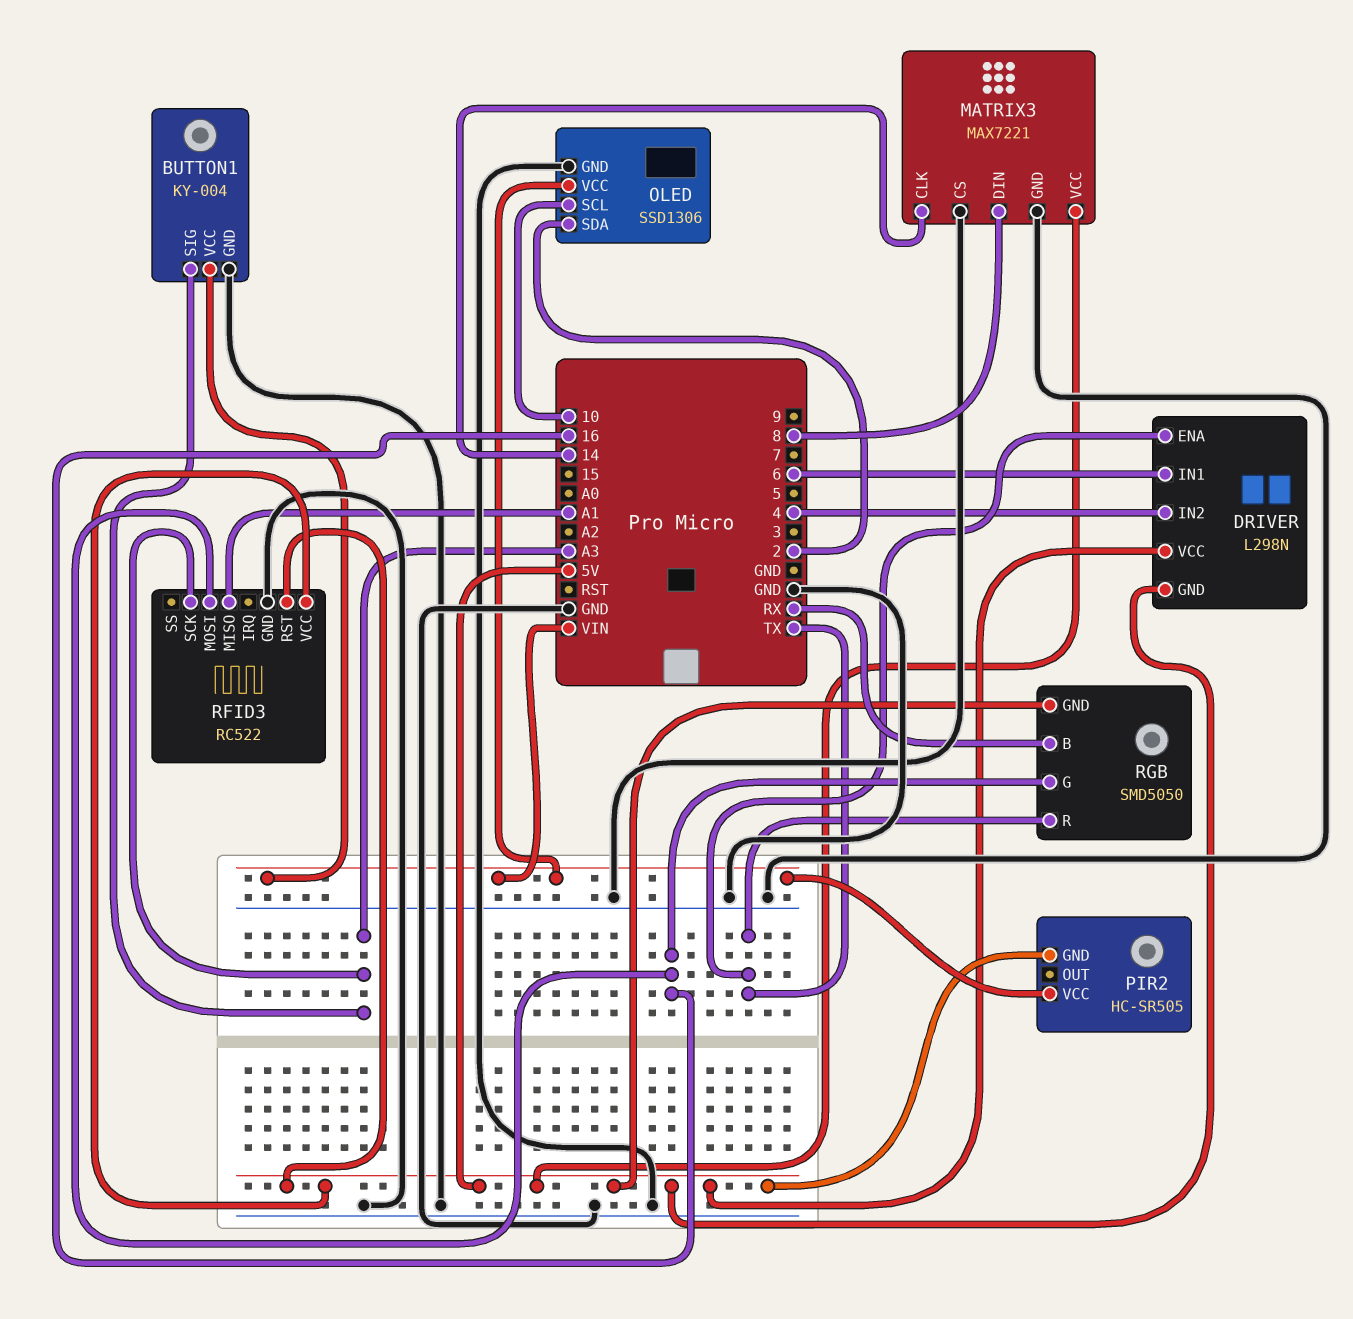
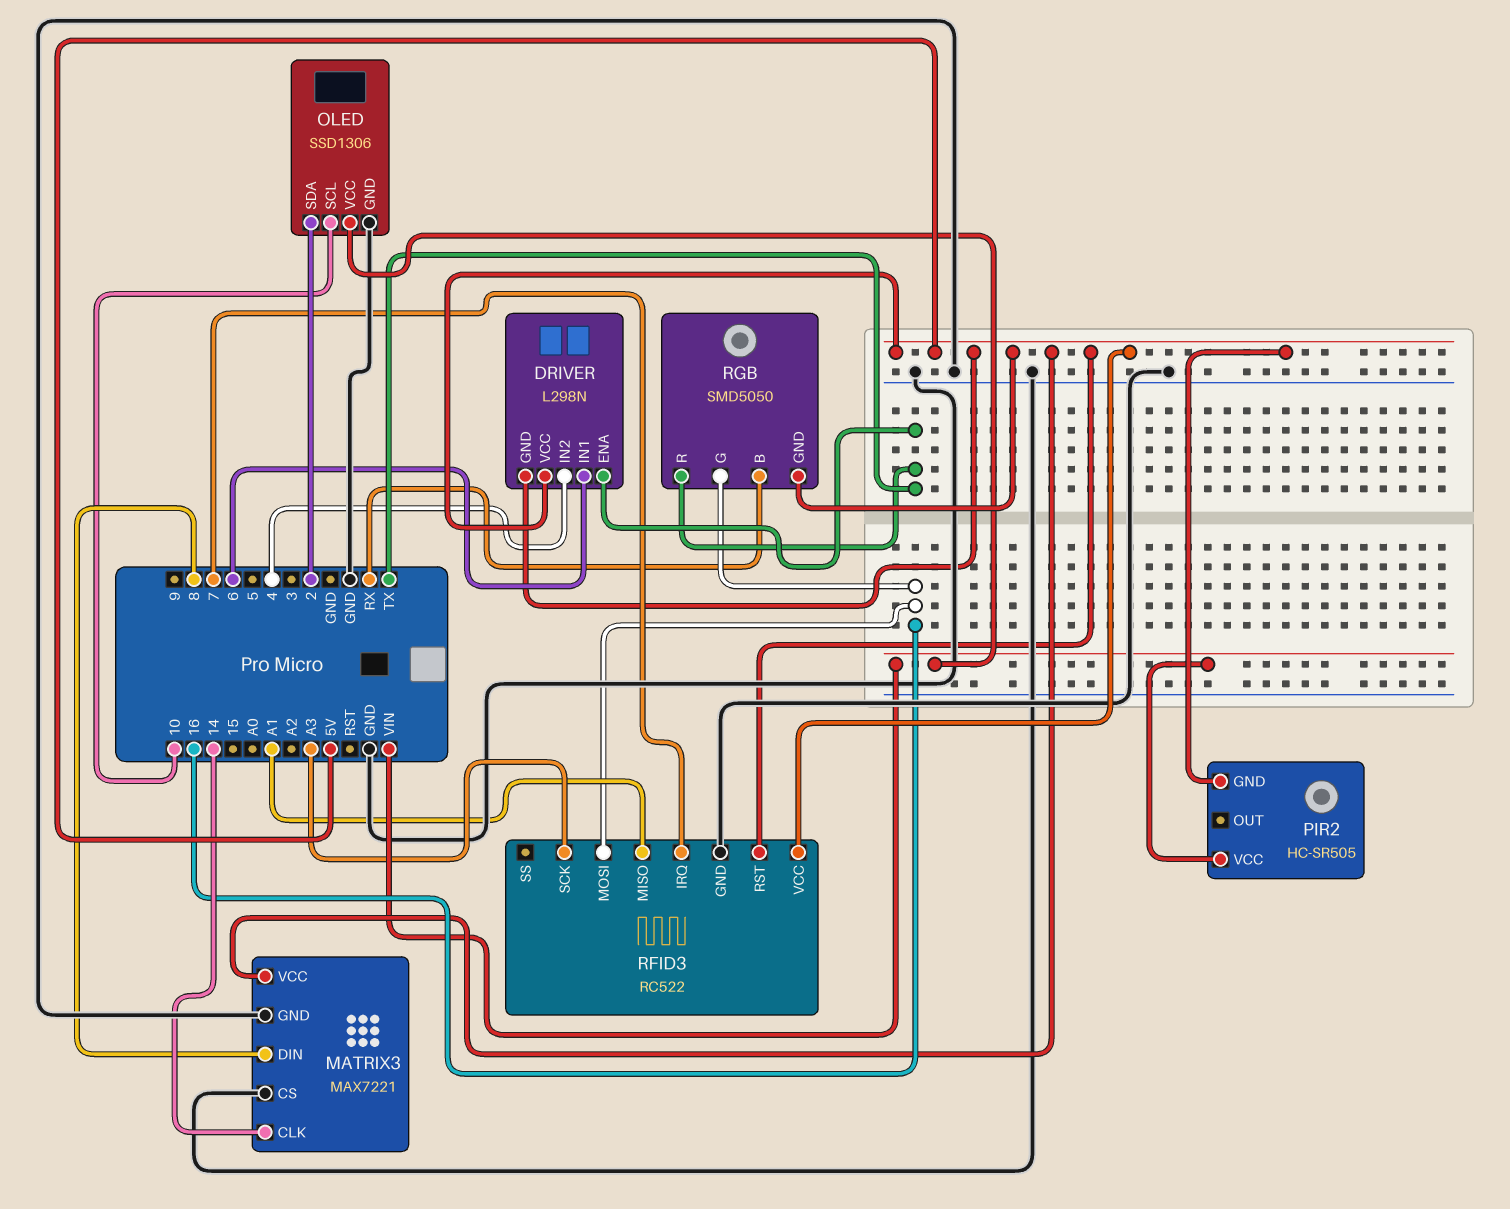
BUTTON1: KY-004 -> none
BUTTON1 pin GND: GND -> none
BUTTON1 pin SIG: A3 -> none
BUTTON1 pin VCC: VIN -> none
RFID3 pin IRQ: none -> 7

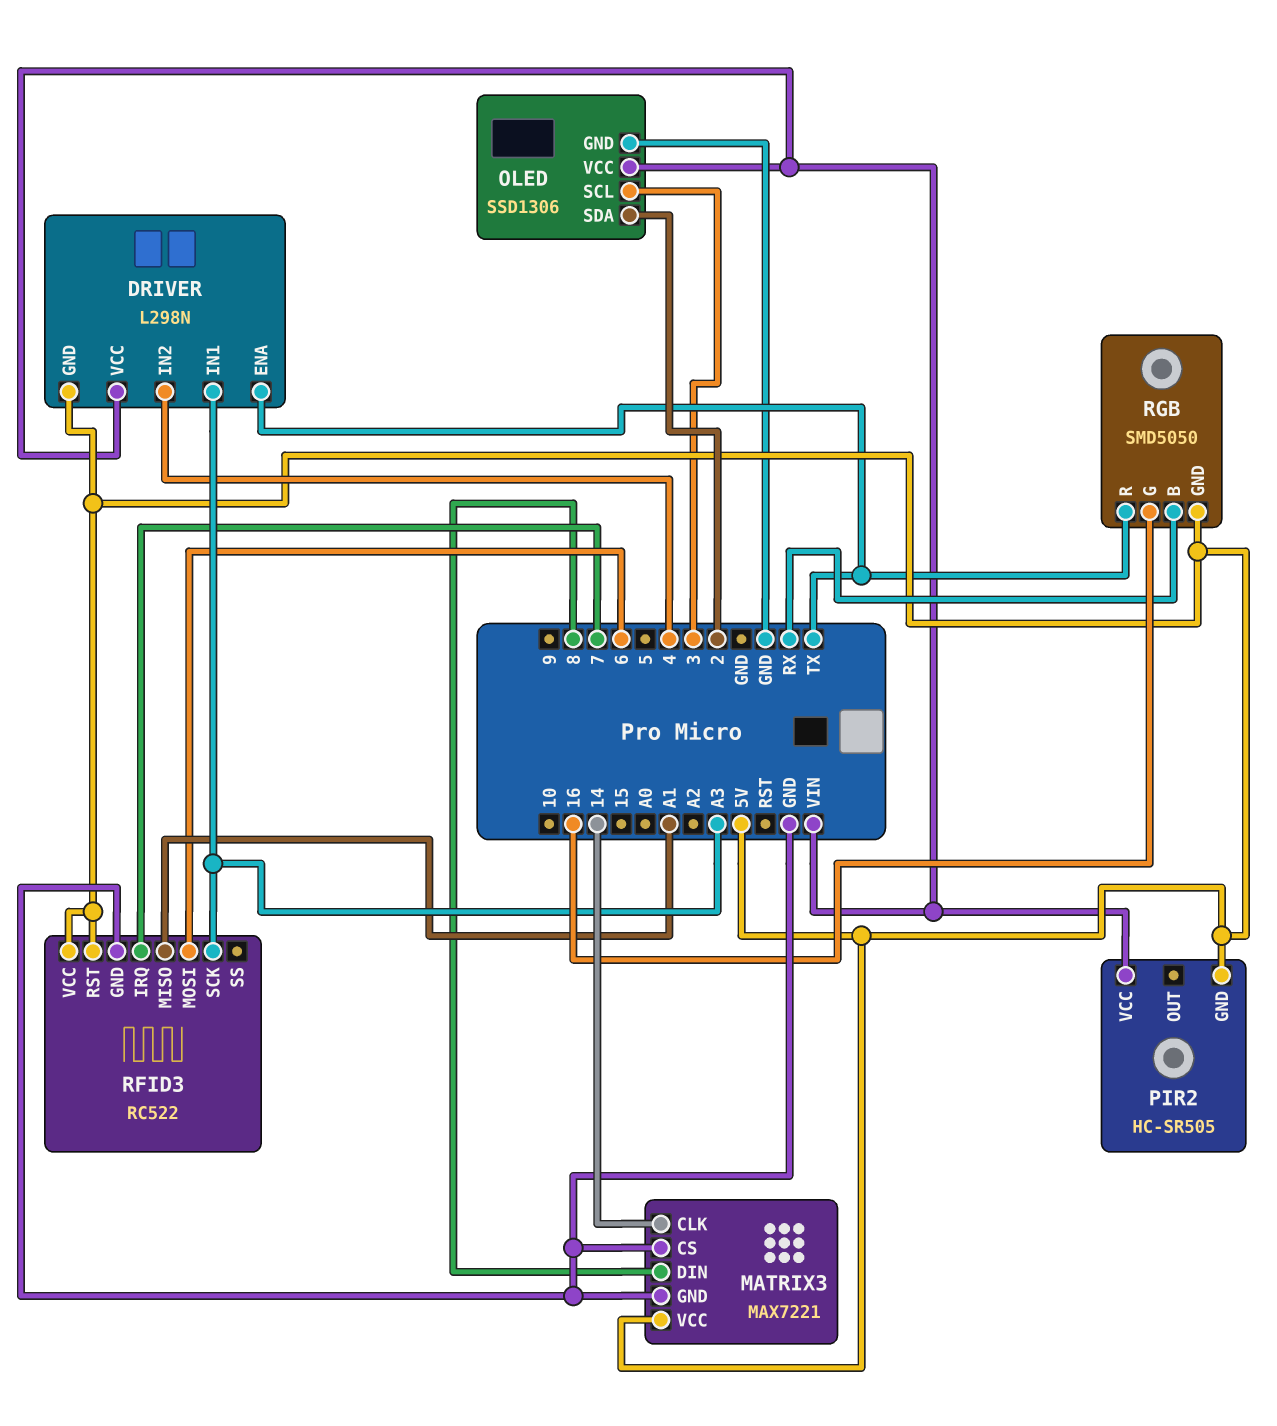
DRIVER pin IN1: 6 -> A3
DRIVER pin VCC: 5V -> VIN
OLED pin SCL: 10 -> 3
RFID3 pin MOSI: 16 -> 6

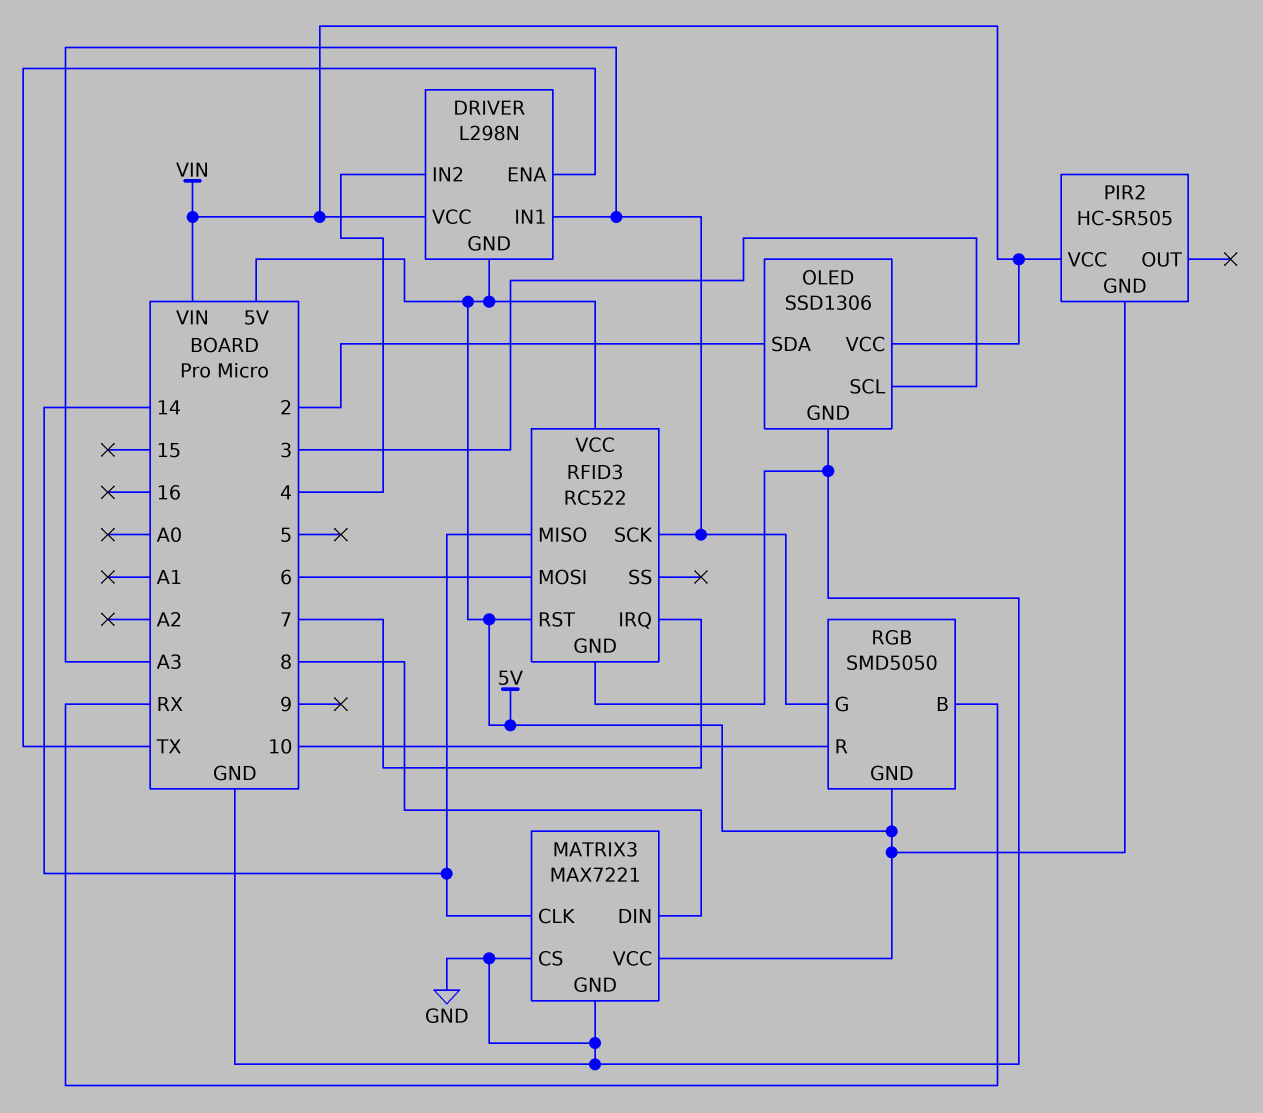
RFID3 pin MISO: A1 -> 14
RGB pin G: 16 -> A3
RGB pin R: TX -> 10

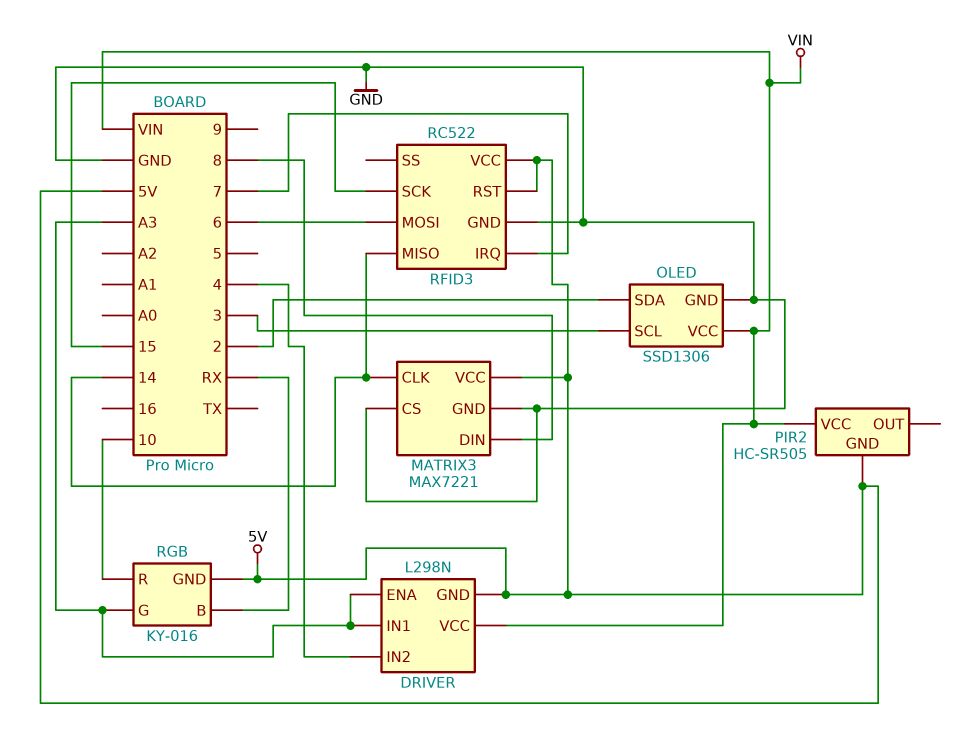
DRIVER pin ENA: TX -> A3
RFID3 pin SCK: A3 -> 15
RGB: SMD5050 -> KY-016

